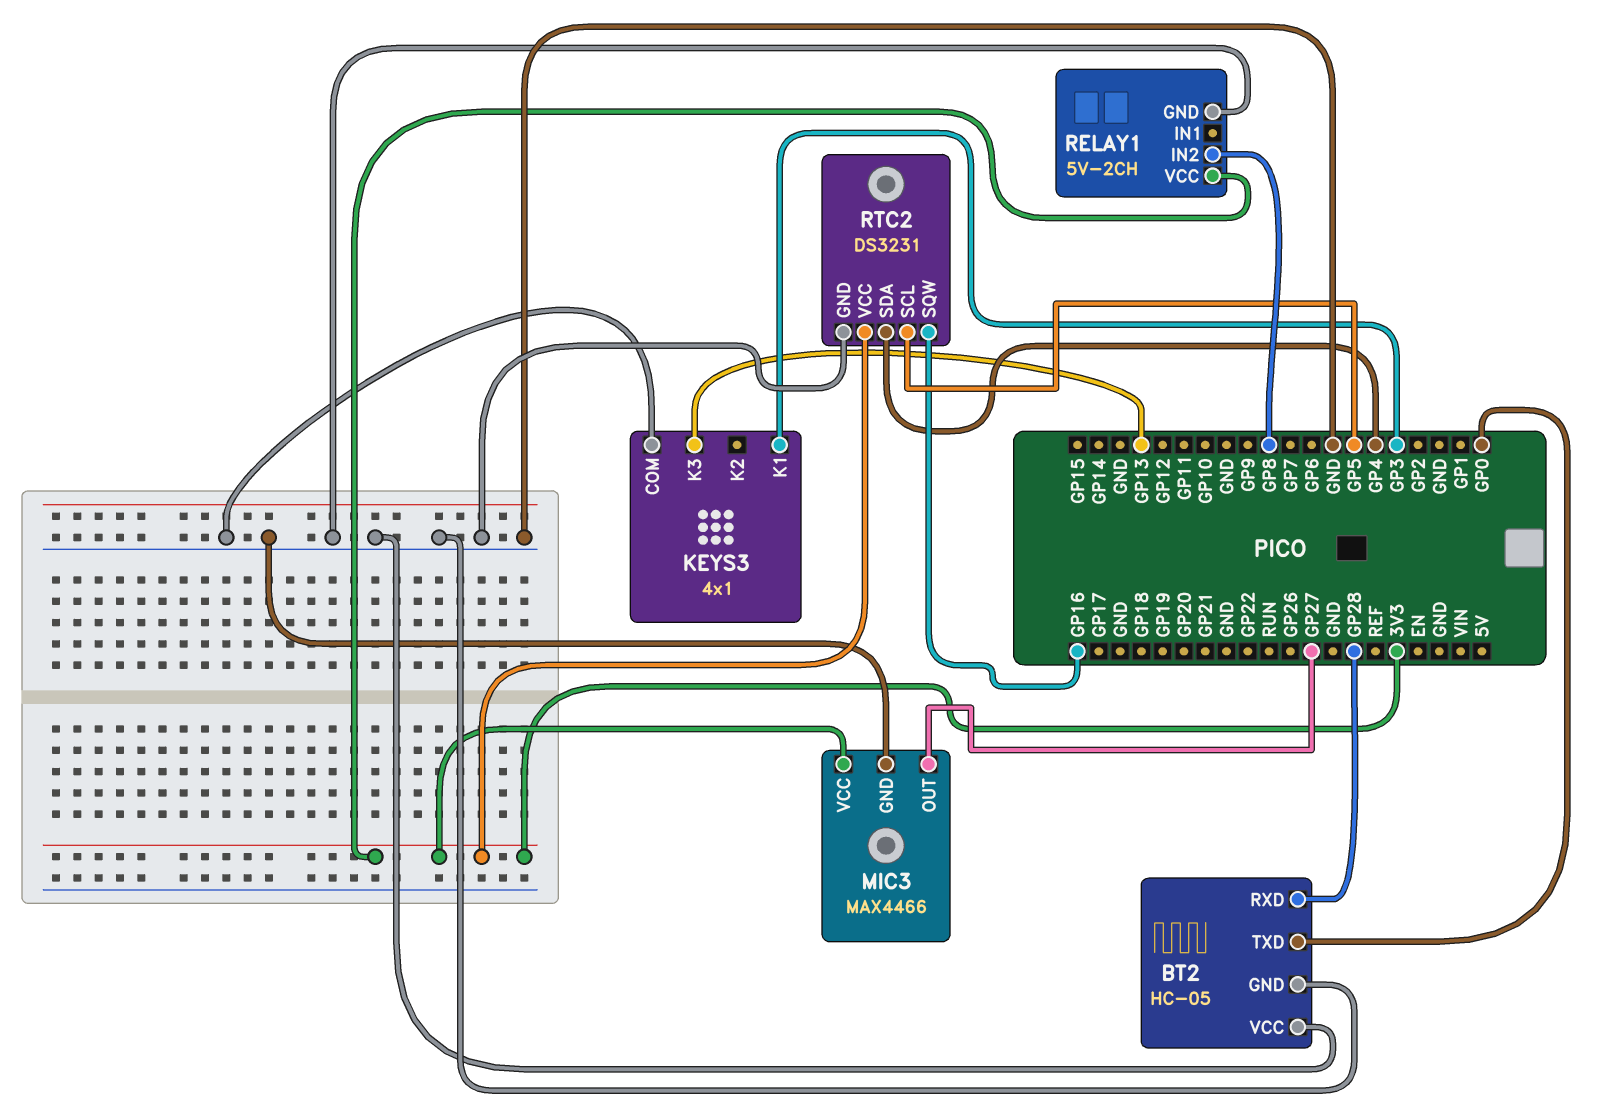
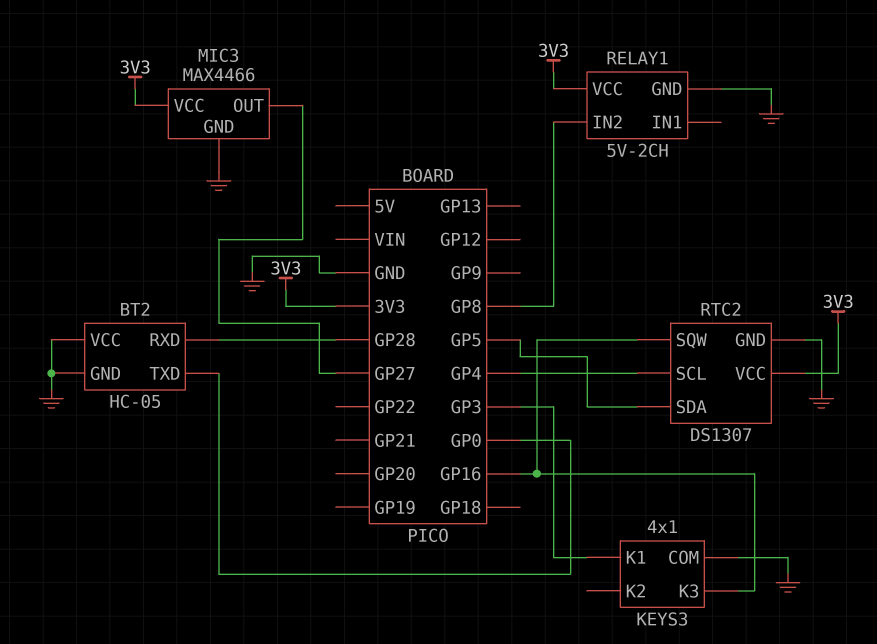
KEYS3 pin K3: GP13 -> GP16
RTC2: DS3231 -> DS1307
RTC2 pin SCL: GP5 -> GP4
RTC2 pin SDA: GP4 -> GP5

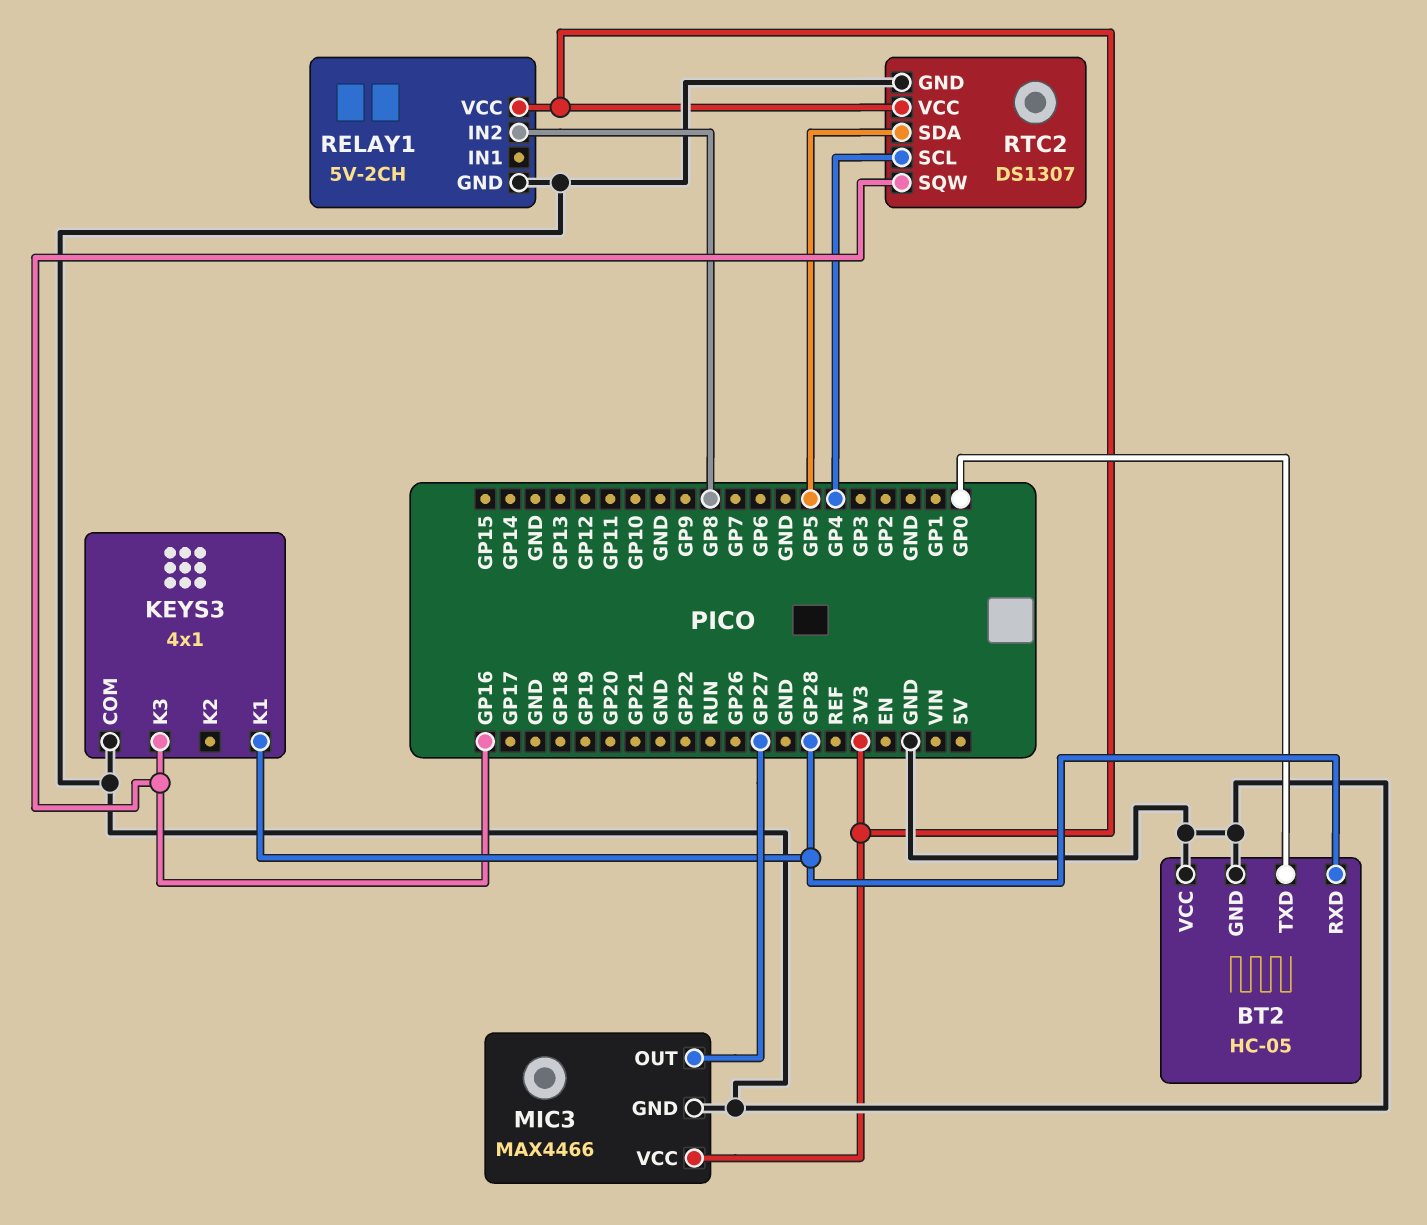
KEYS3 pin K1: GP3 -> GP28

